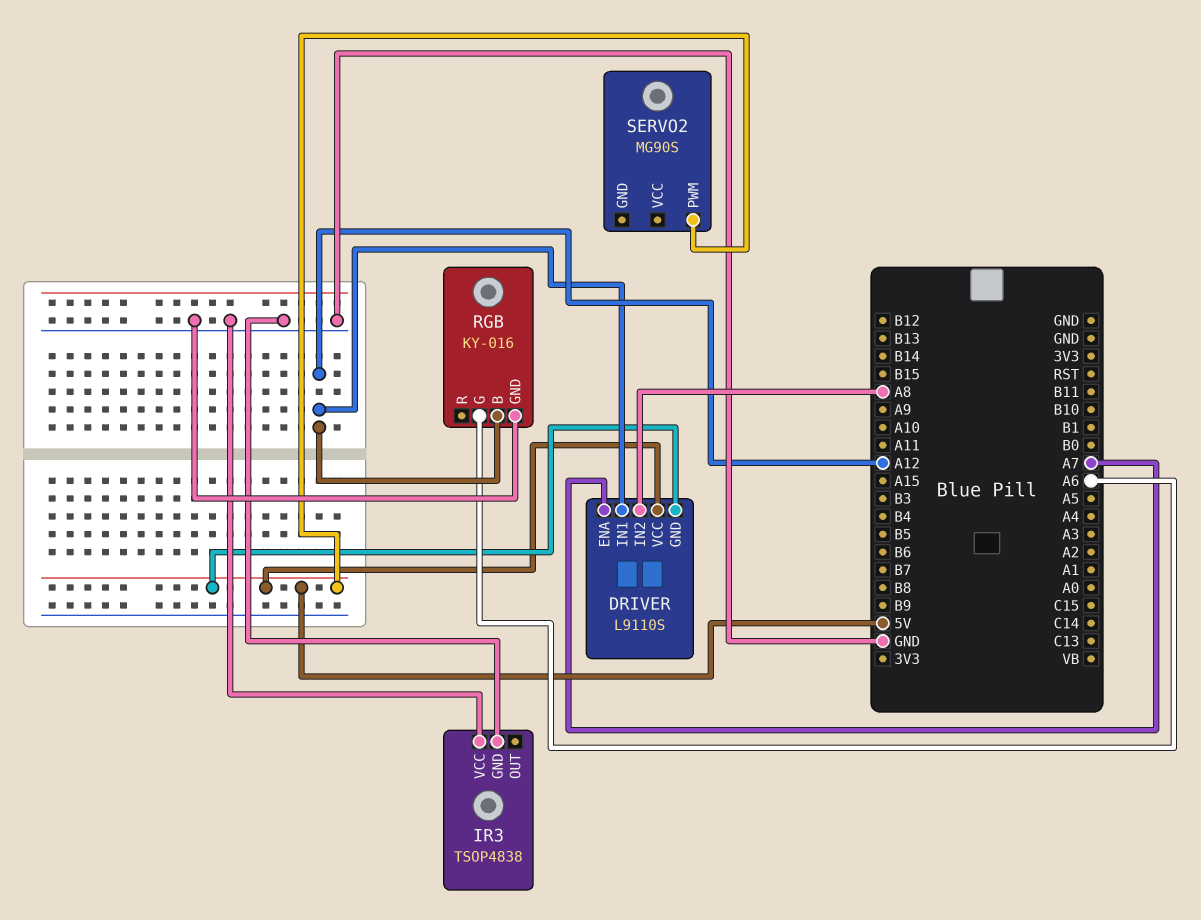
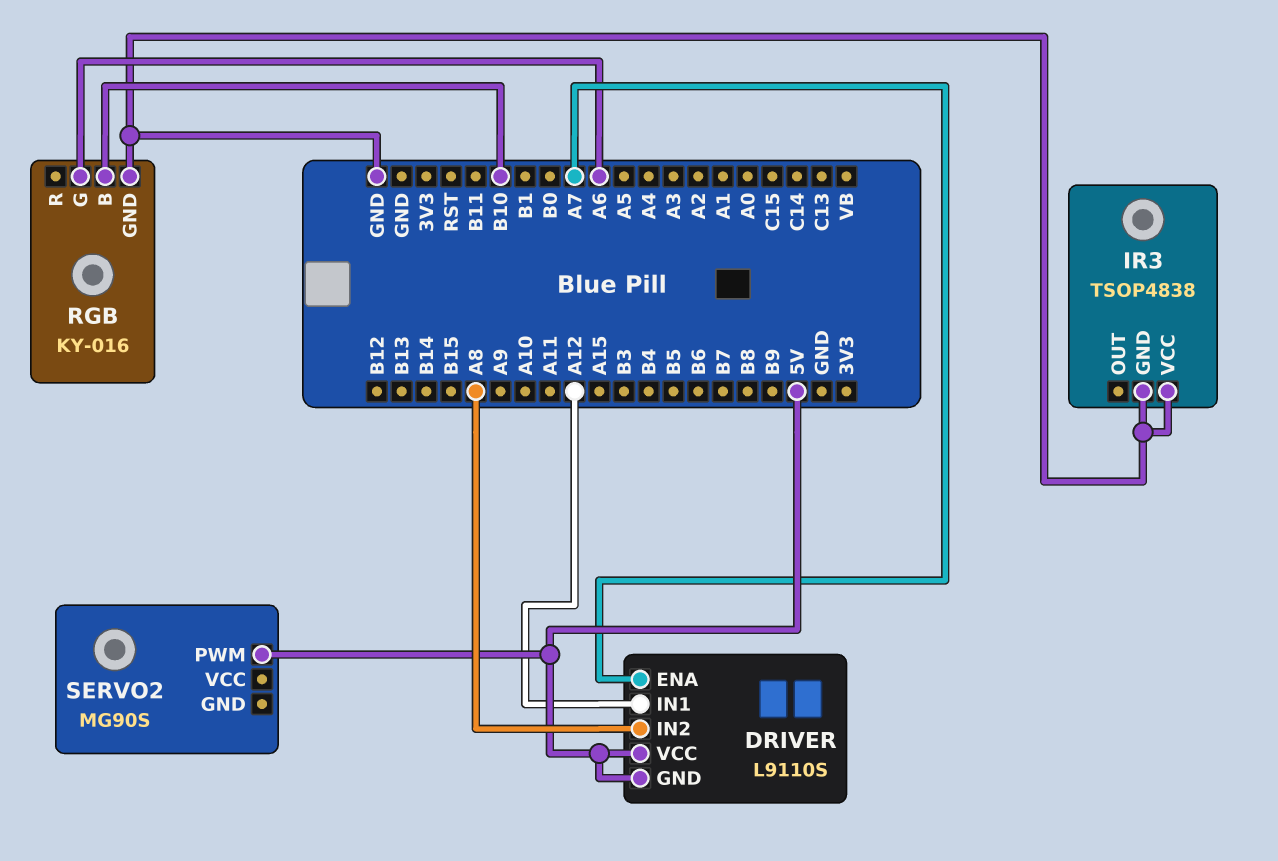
RGB pin B: A12 -> B10

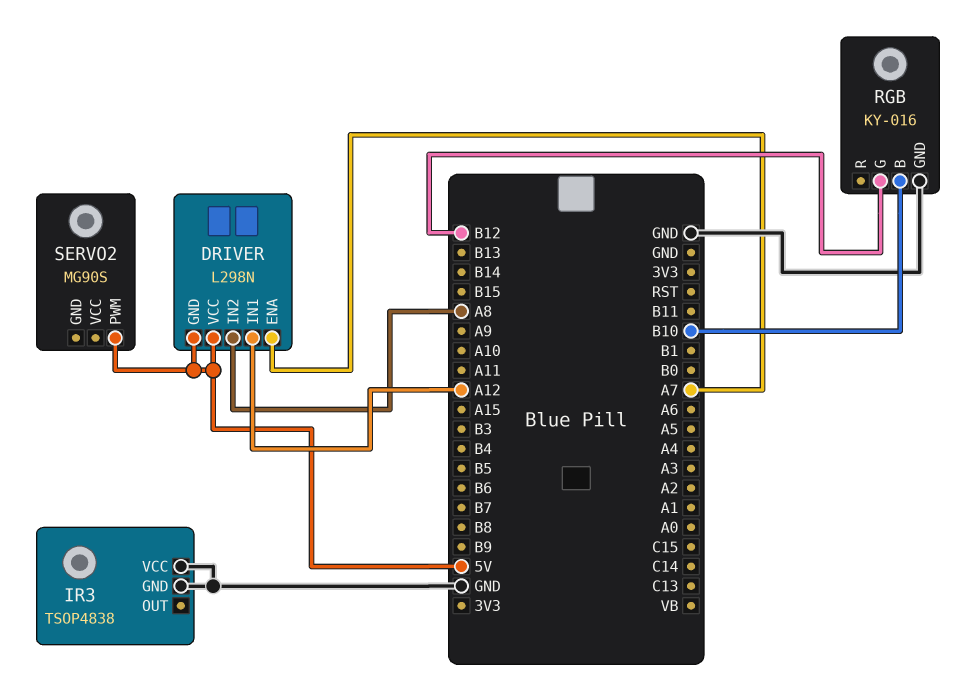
DRIVER: L9110S -> L298N
RGB pin G: A6 -> B12

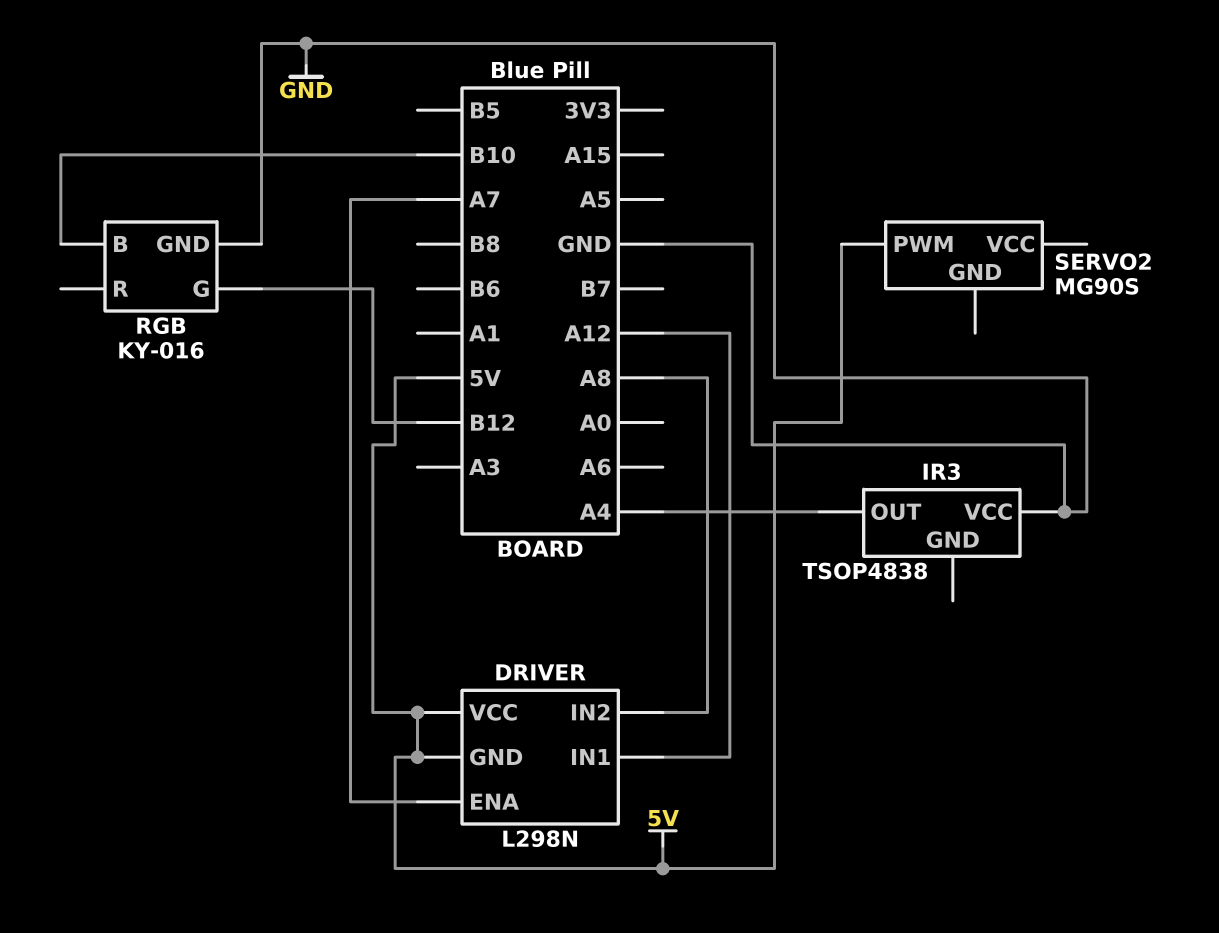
IR3 pin GND: GND -> none
IR3 pin OUT: none -> A4

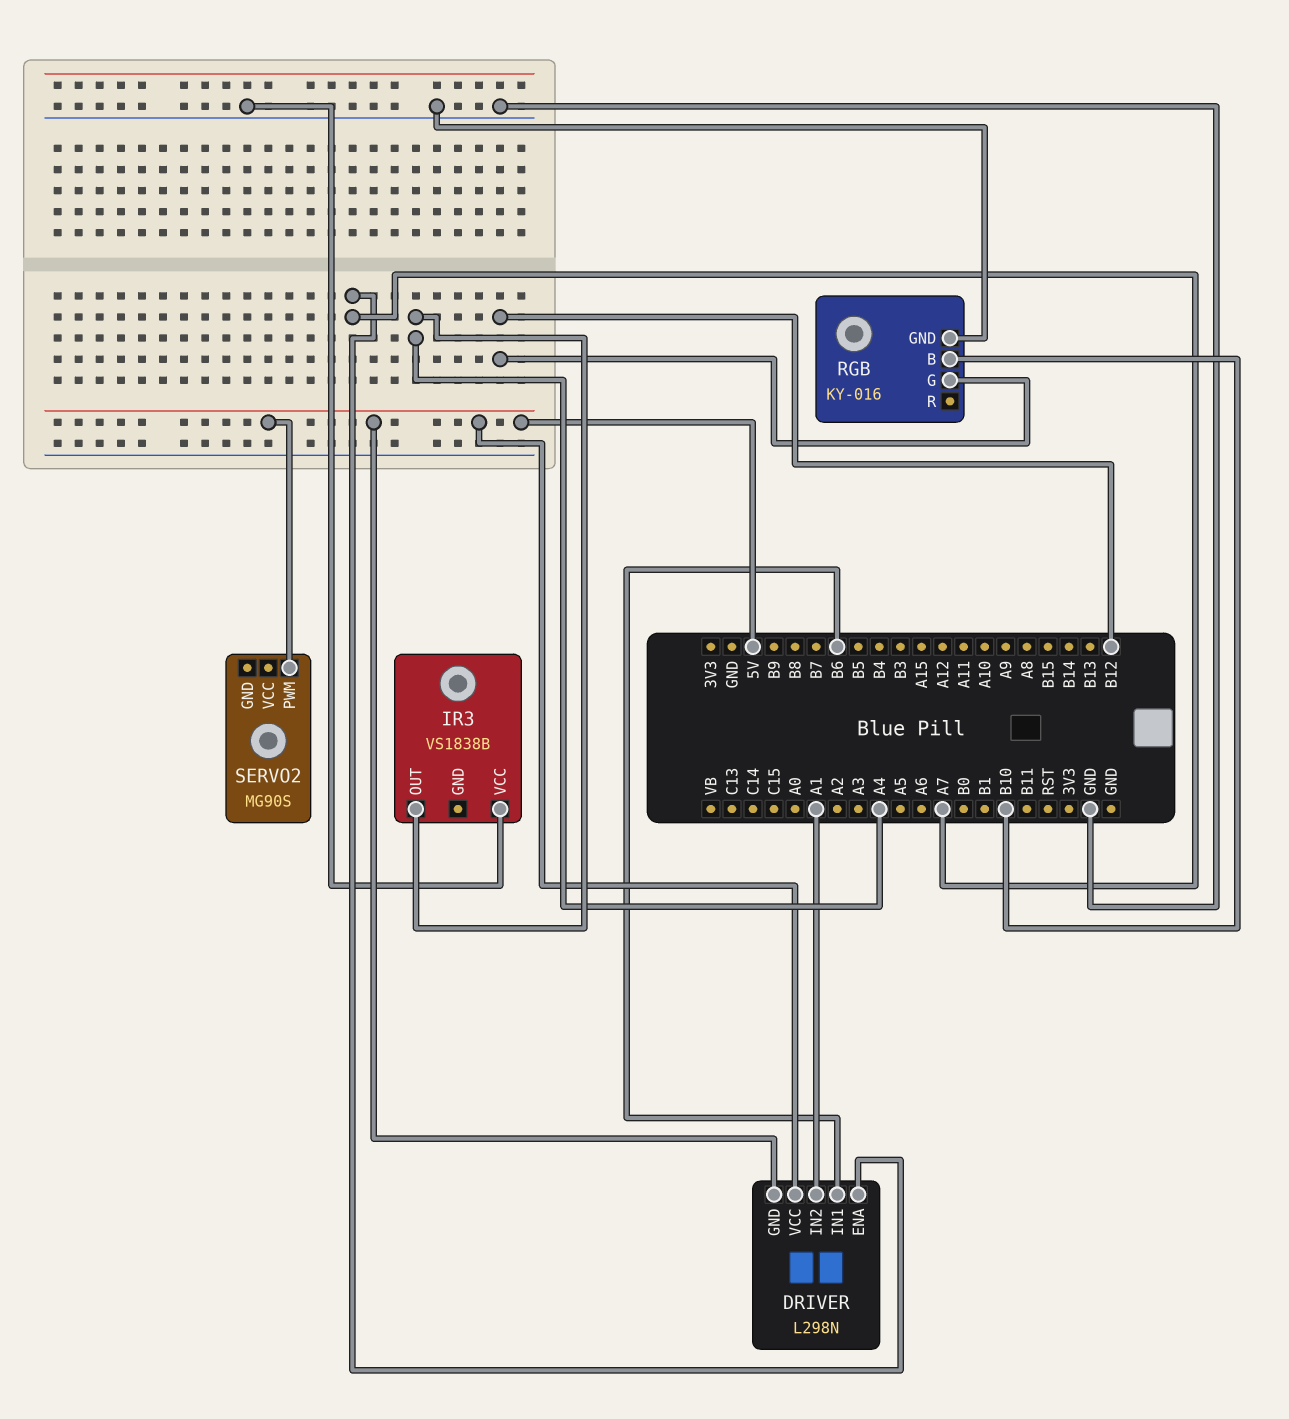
DRIVER pin IN1: A12 -> B6
DRIVER pin IN2: A8 -> A1
IR3: TSOP4838 -> VS1838B

